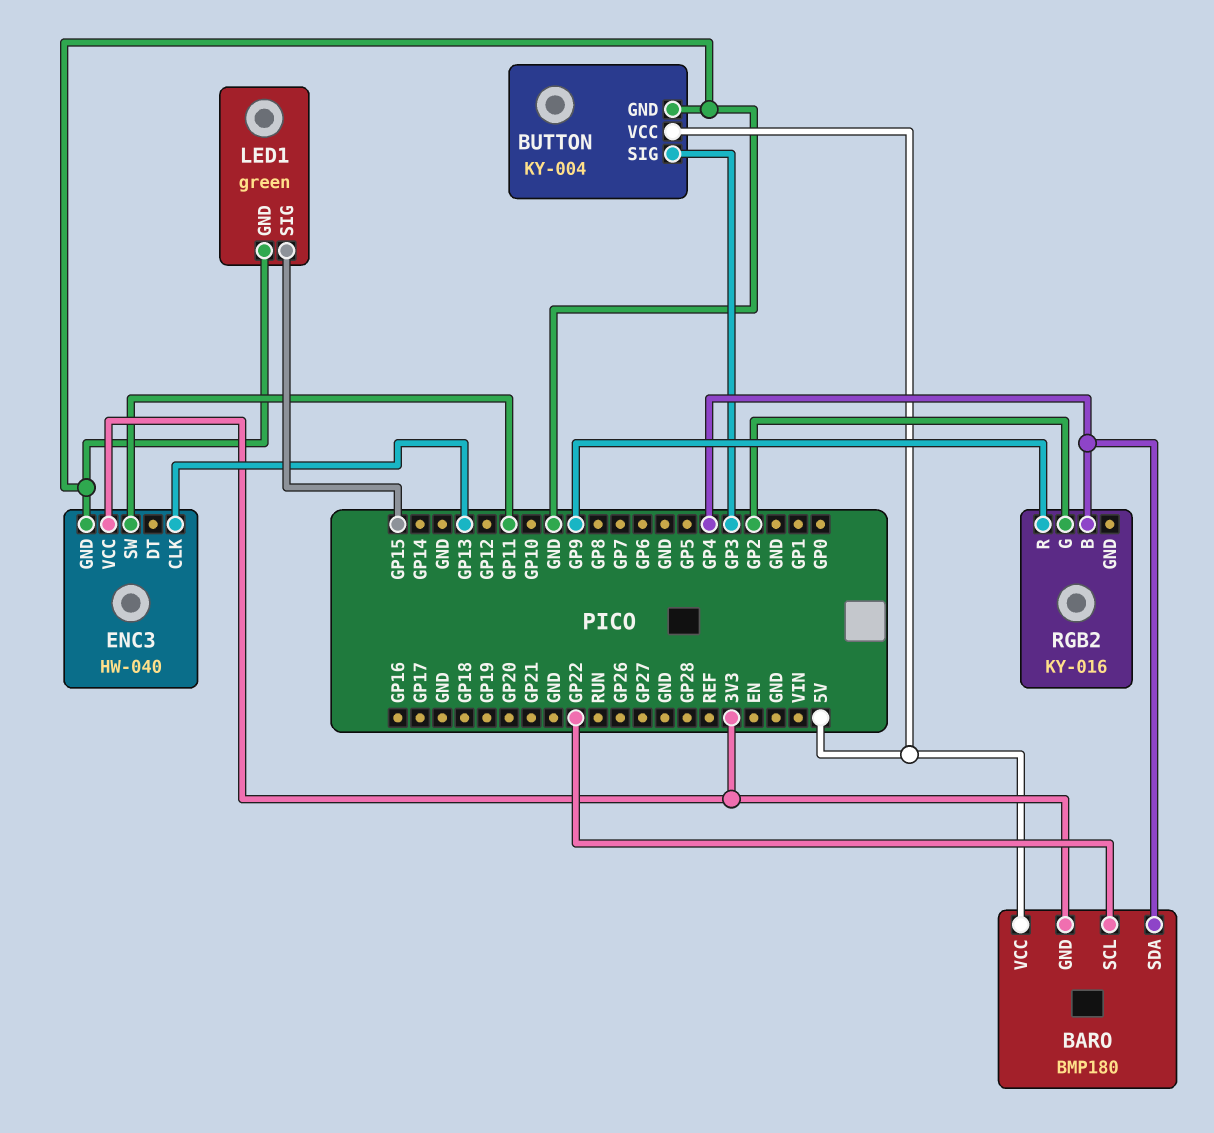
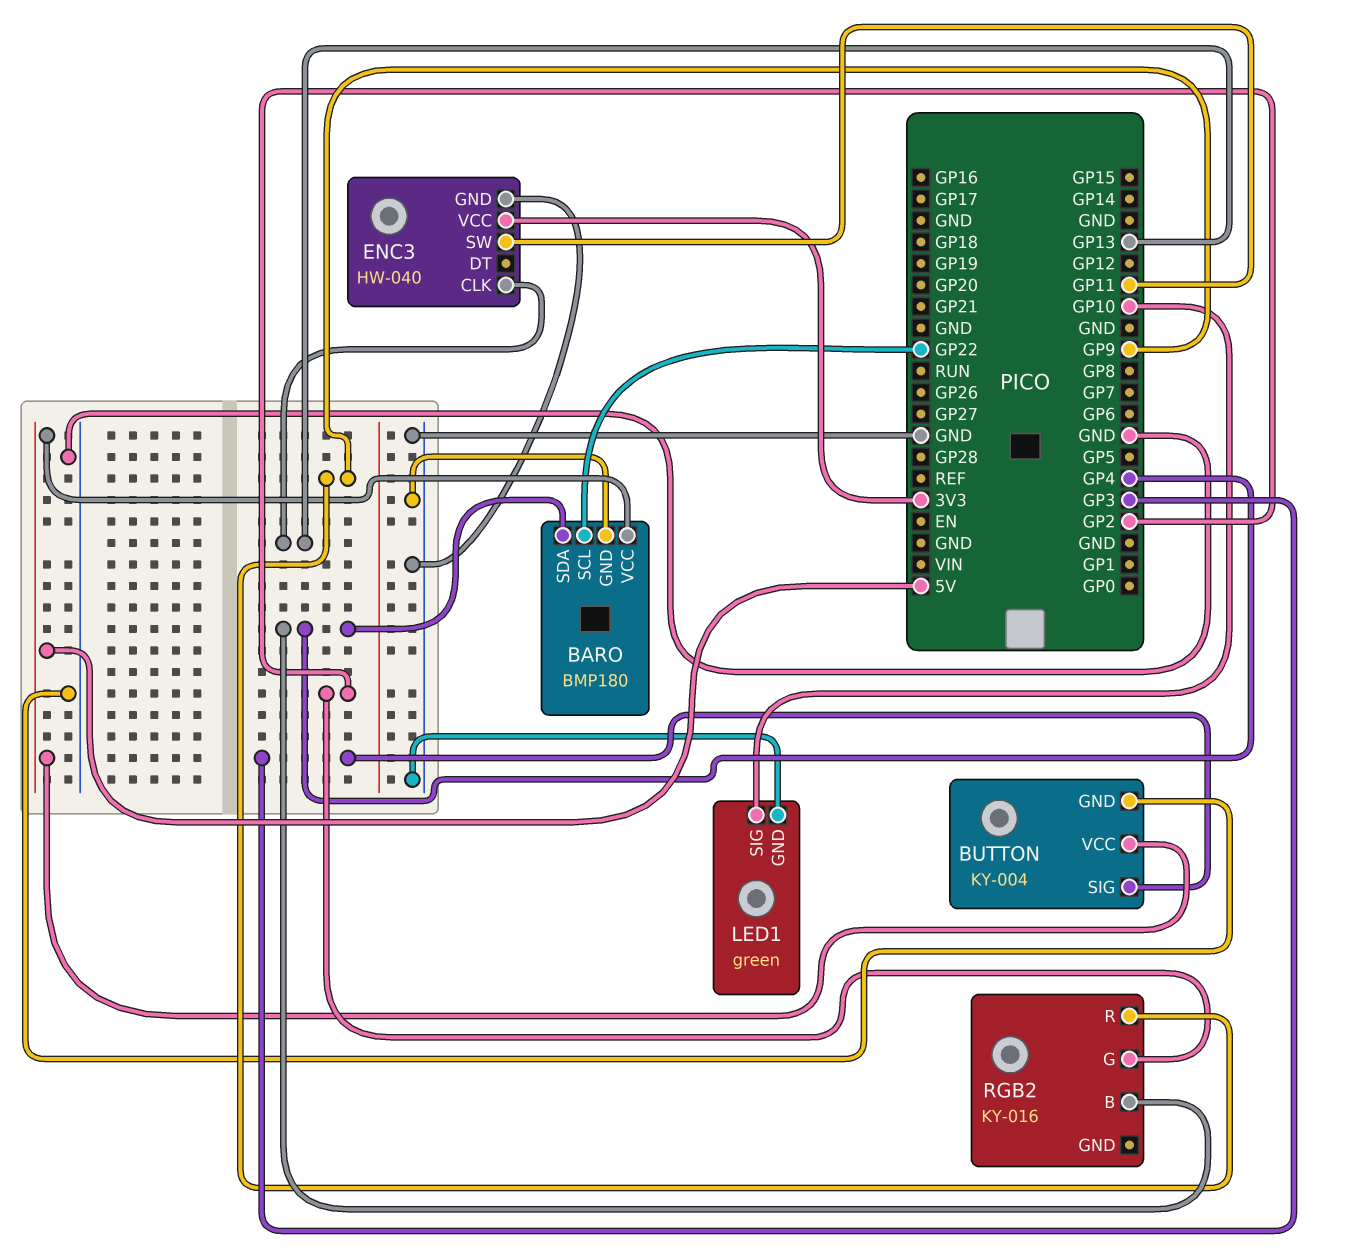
BARO pin GND: 3V3 -> GND
LED1 pin SIG: GP15 -> GP10

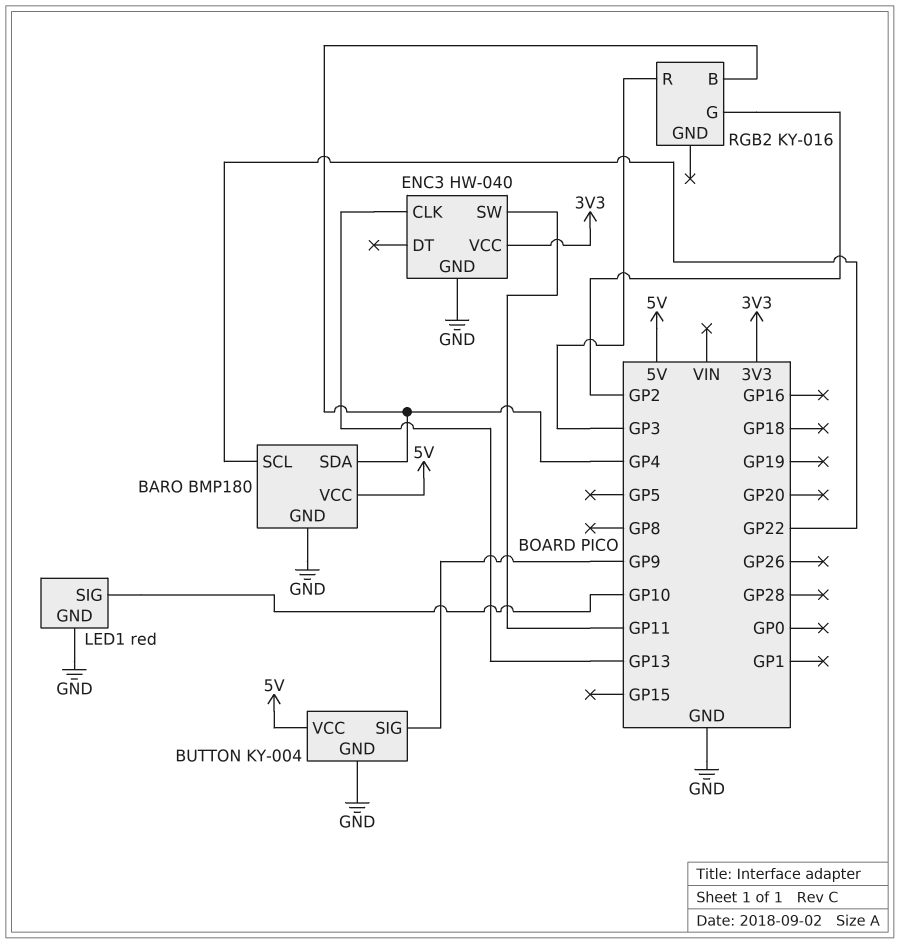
BUTTON pin SIG: GP3 -> GP9
LED1: green -> red
RGB2 pin R: GP9 -> GP3

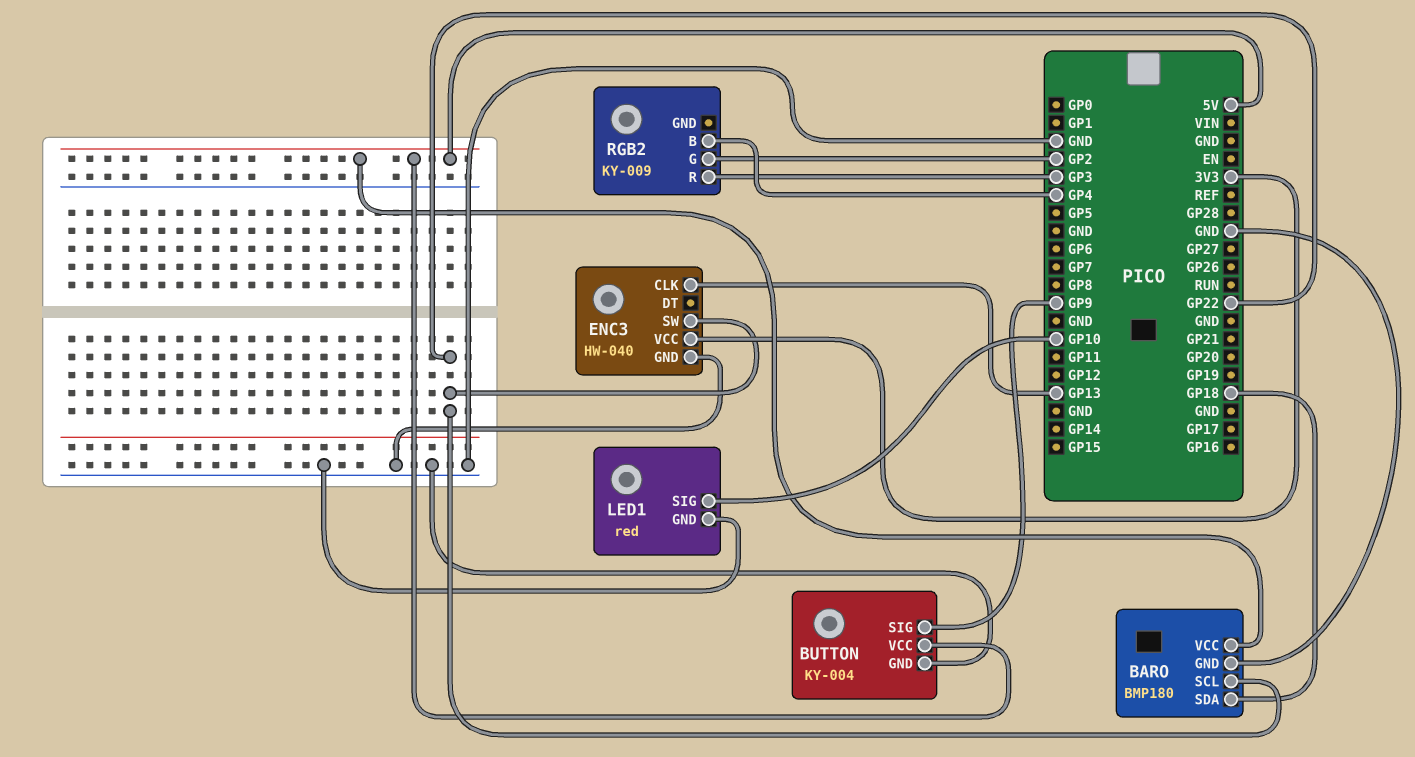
BARO pin SDA: GP4 -> GP18
ENC3 pin SW: GP11 -> GP22
RGB2: KY-016 -> KY-009

